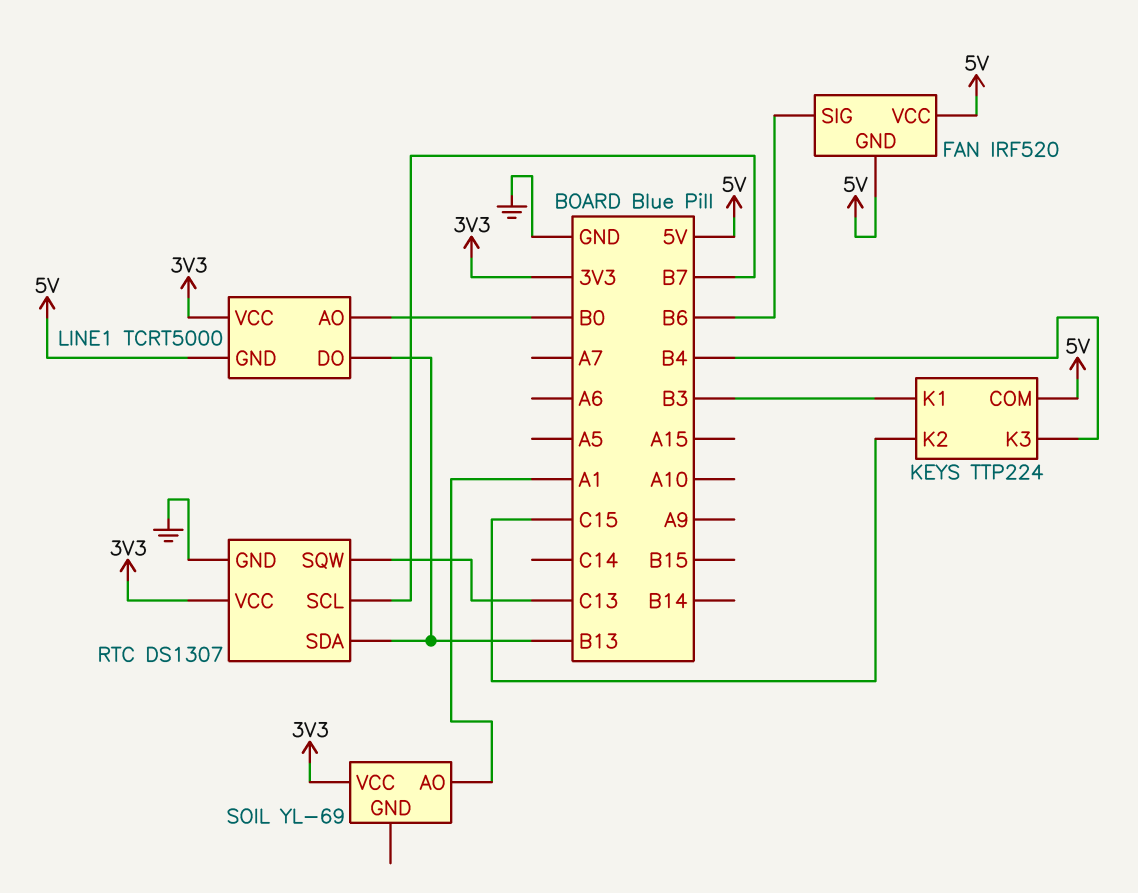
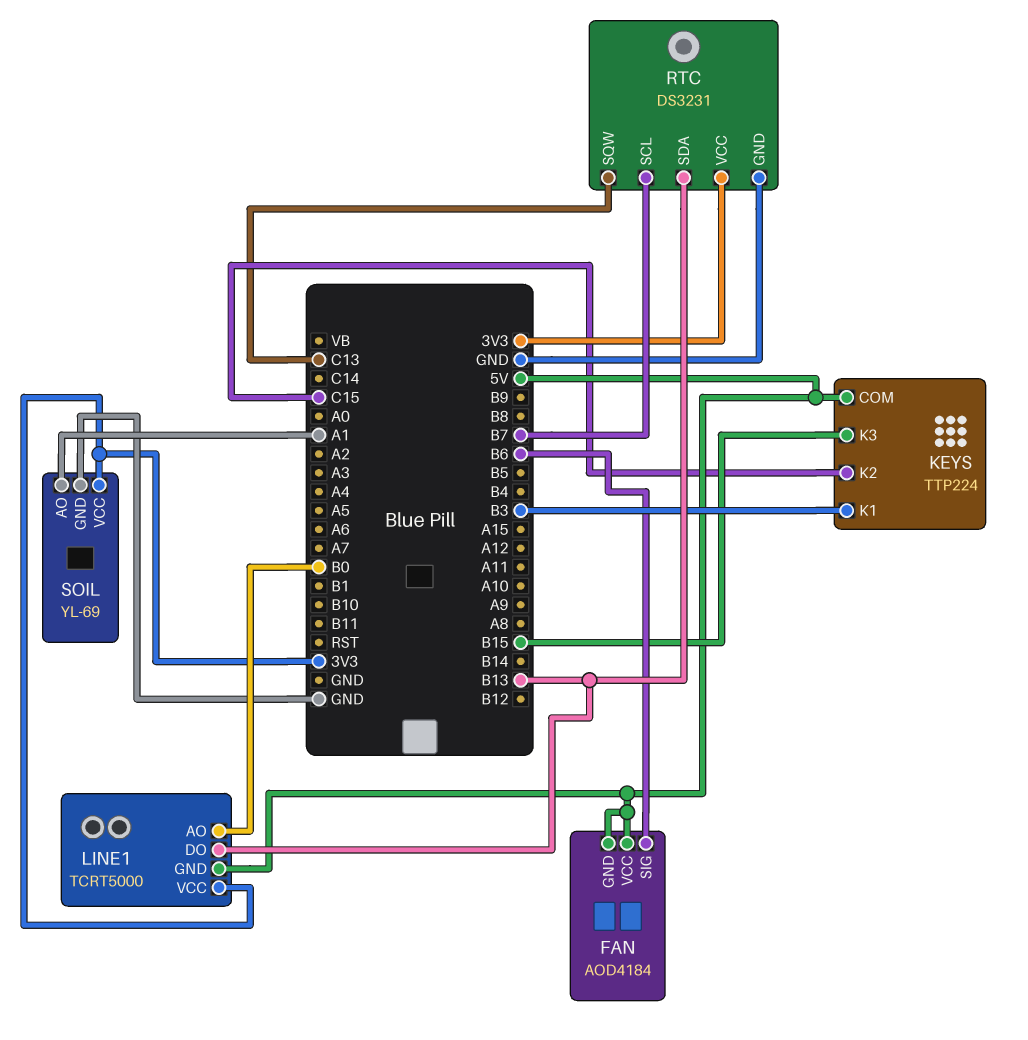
FAN: IRF520 -> AOD4184
KEYS pin K3: B4 -> B15
RTC: DS1307 -> DS3231
SOIL pin GND: none -> GND

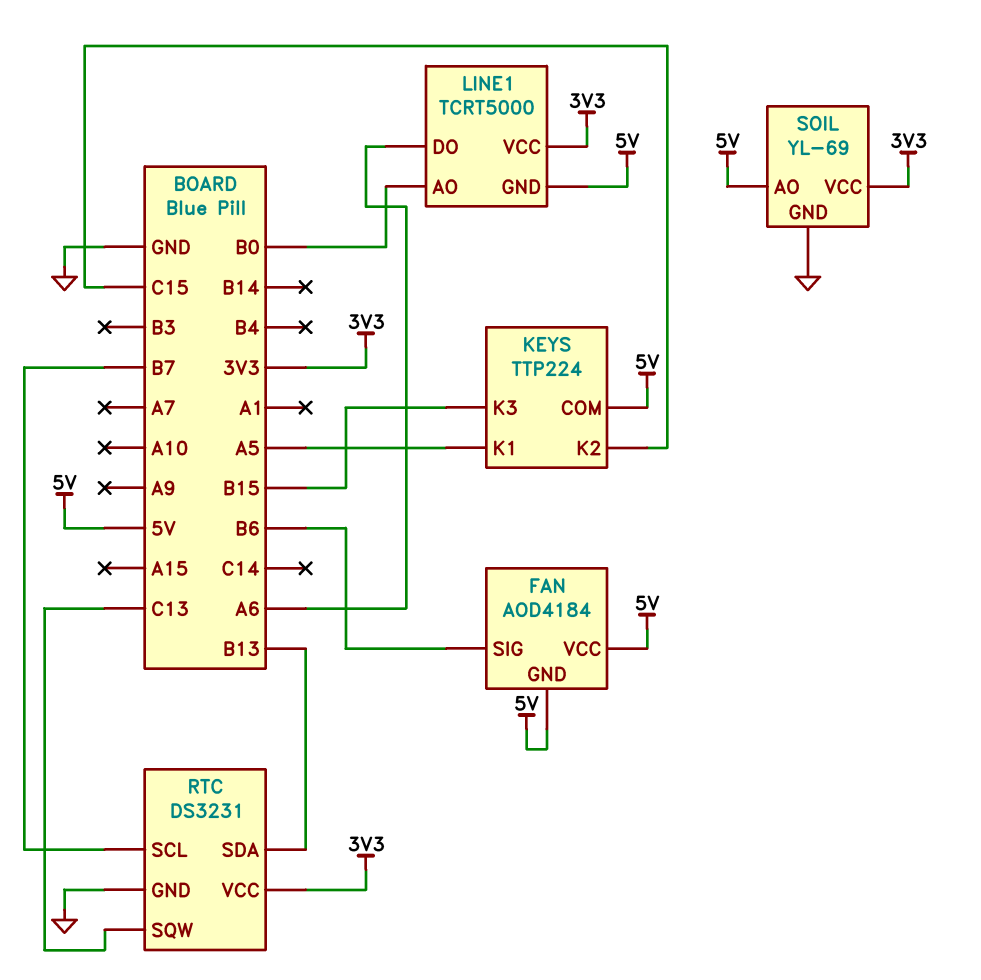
KEYS pin K1: B3 -> A5
LINE1 pin DO: B13 -> A6
SOIL pin AO: A1 -> 5V

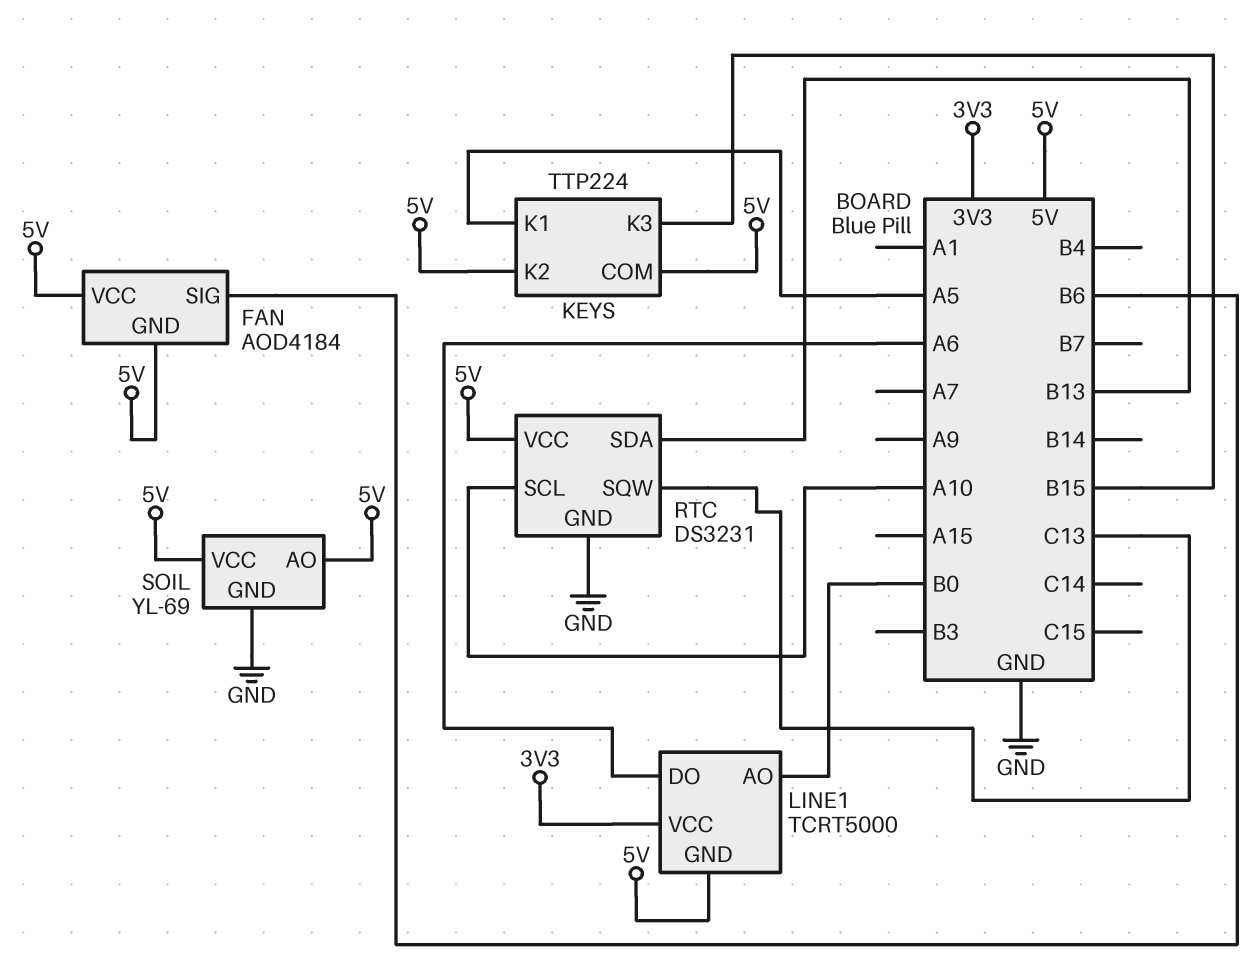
KEYS pin K2: C15 -> 5V
RTC pin SCL: B7 -> A10
RTC pin VCC: 3V3 -> 5V
SOIL pin VCC: 3V3 -> 5V

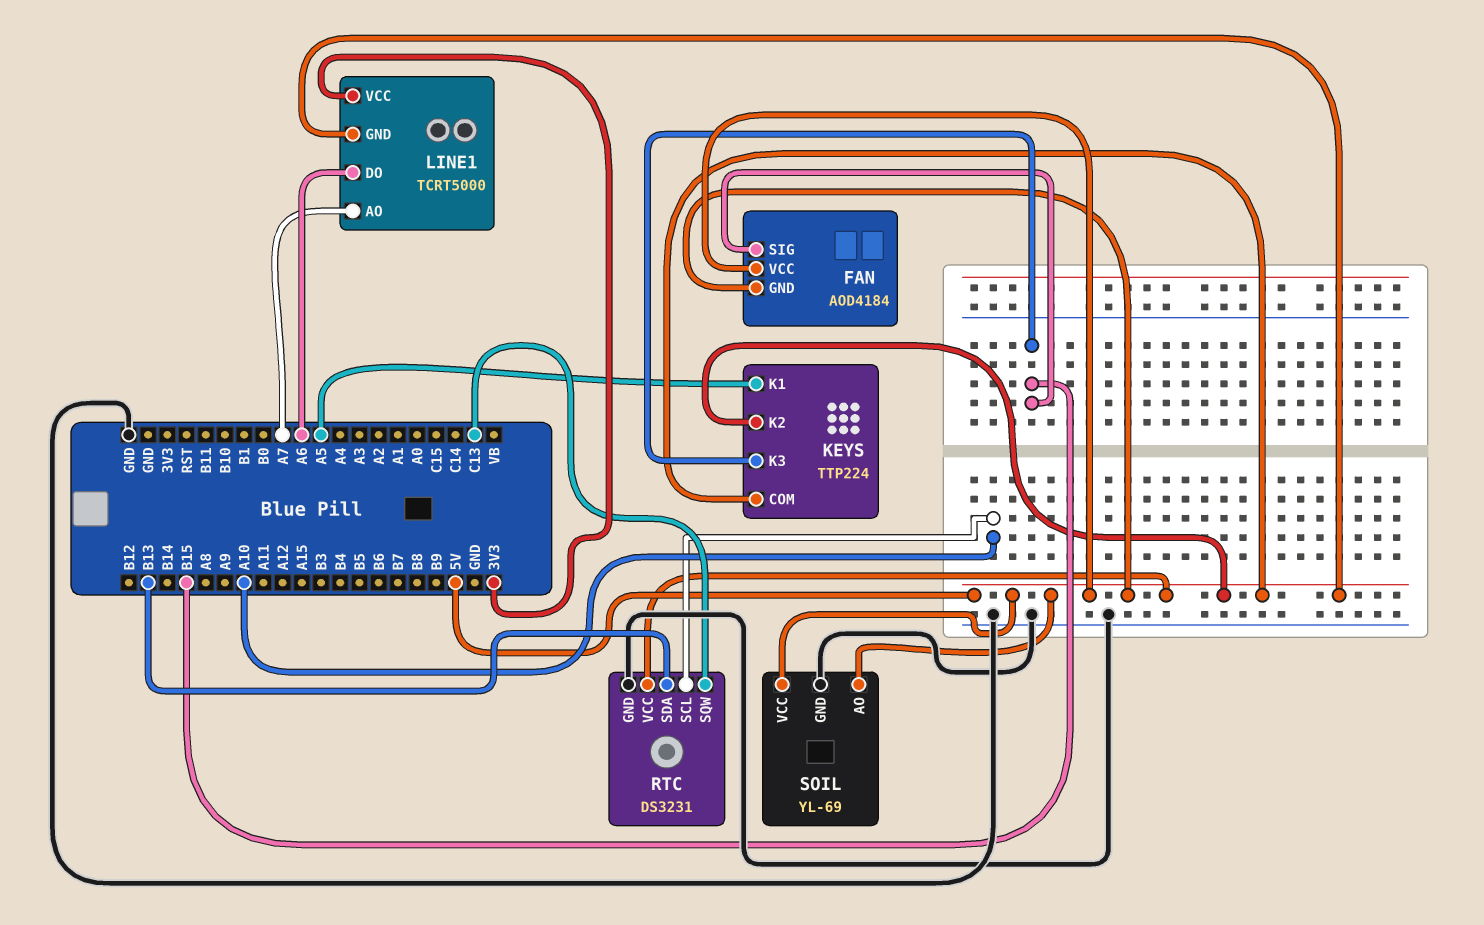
FAN pin SIG: B6 -> B15
LINE1 pin AO: B0 -> A7

